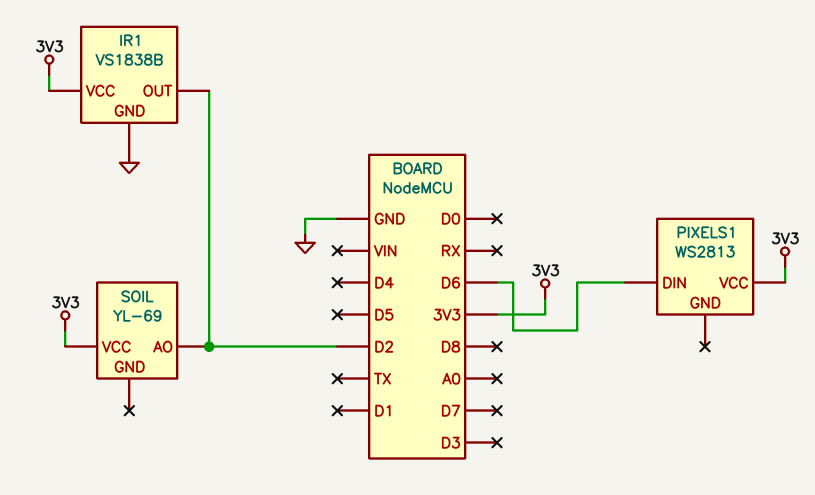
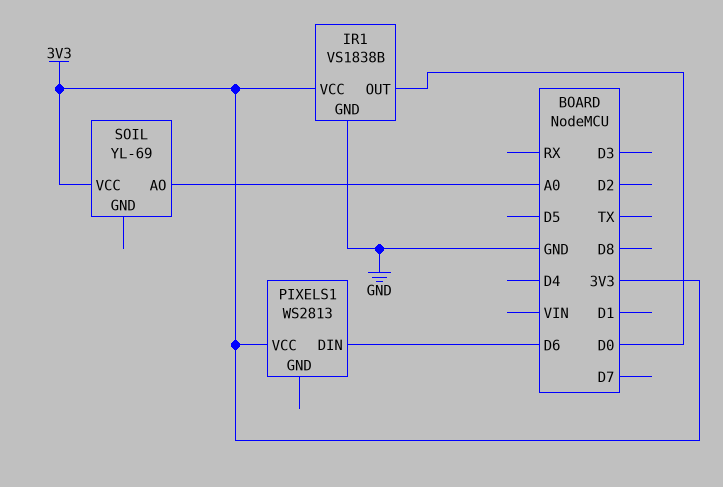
IR1 pin OUT: D2 -> D0
SOIL pin AO: D2 -> A0

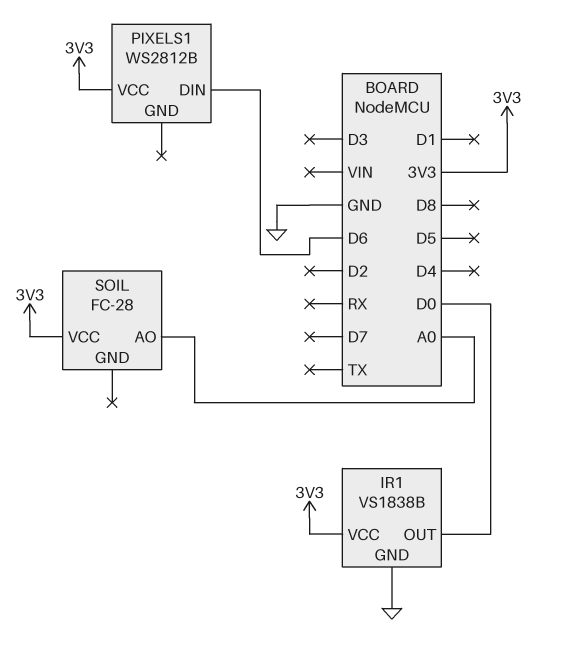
PIXELS1: WS2813 -> WS2812B
SOIL: YL-69 -> FC-28

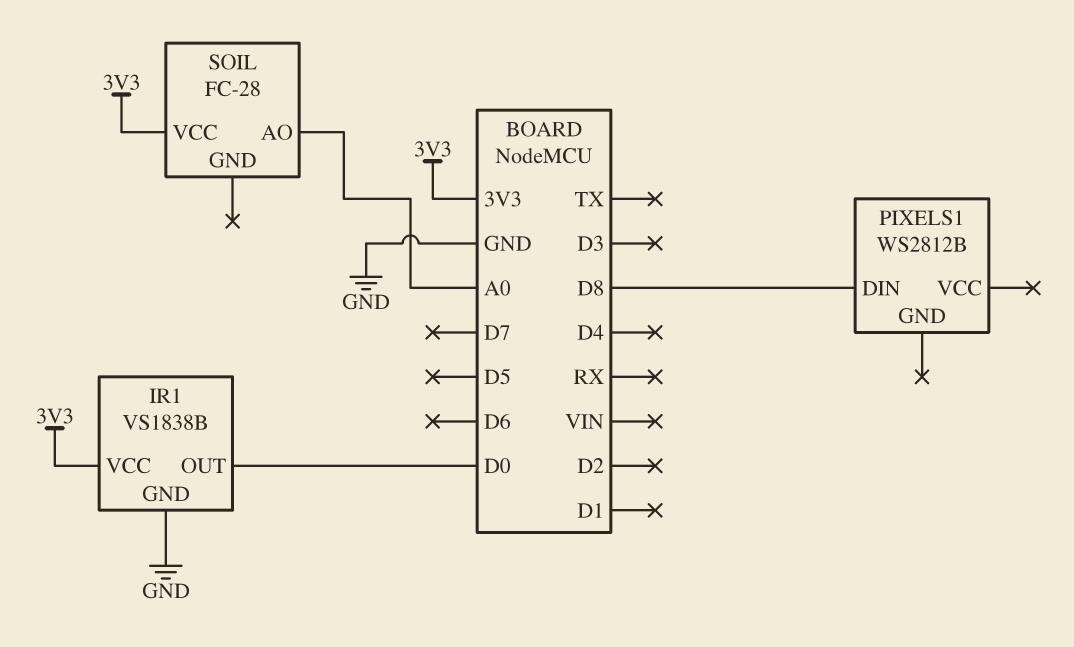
PIXELS1 pin DIN: D6 -> D8
PIXELS1 pin VCC: 3V3 -> none

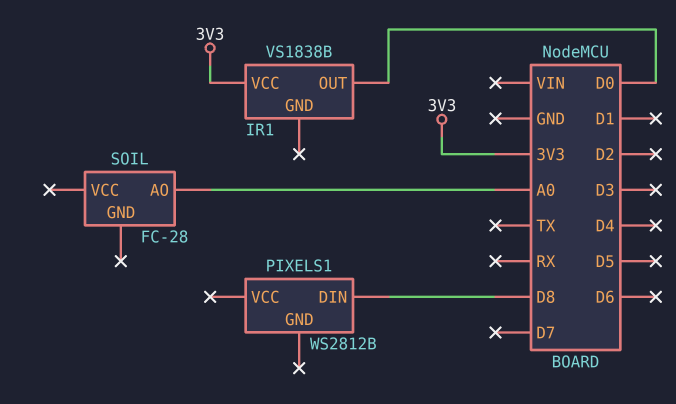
IR1 pin GND: GND -> none
SOIL pin VCC: 3V3 -> none

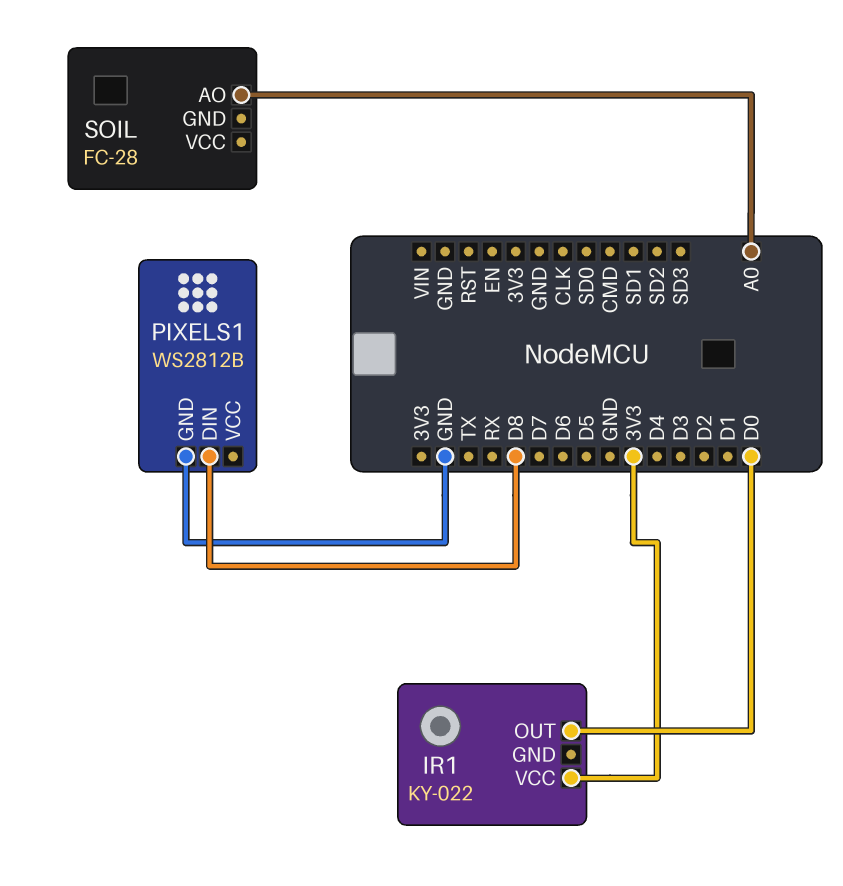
IR1: VS1838B -> KY-022
PIXELS1 pin GND: none -> GND

